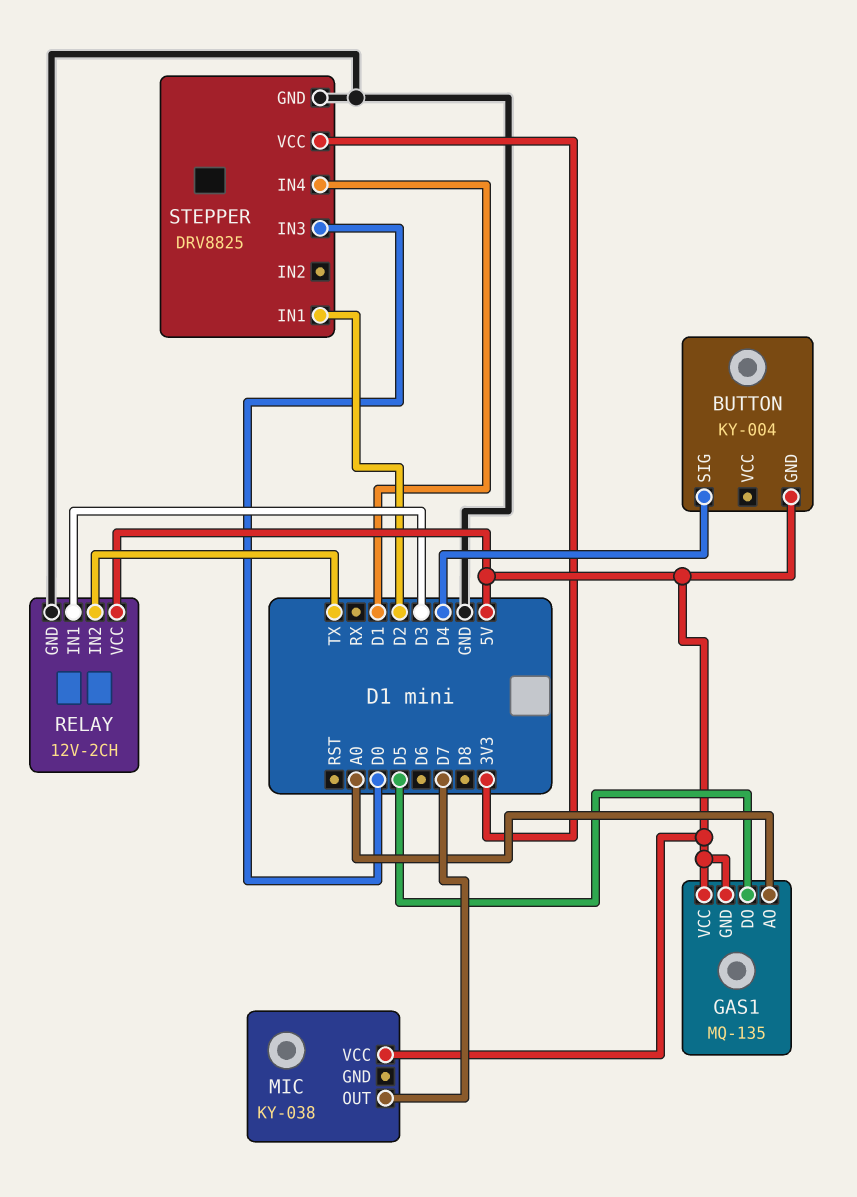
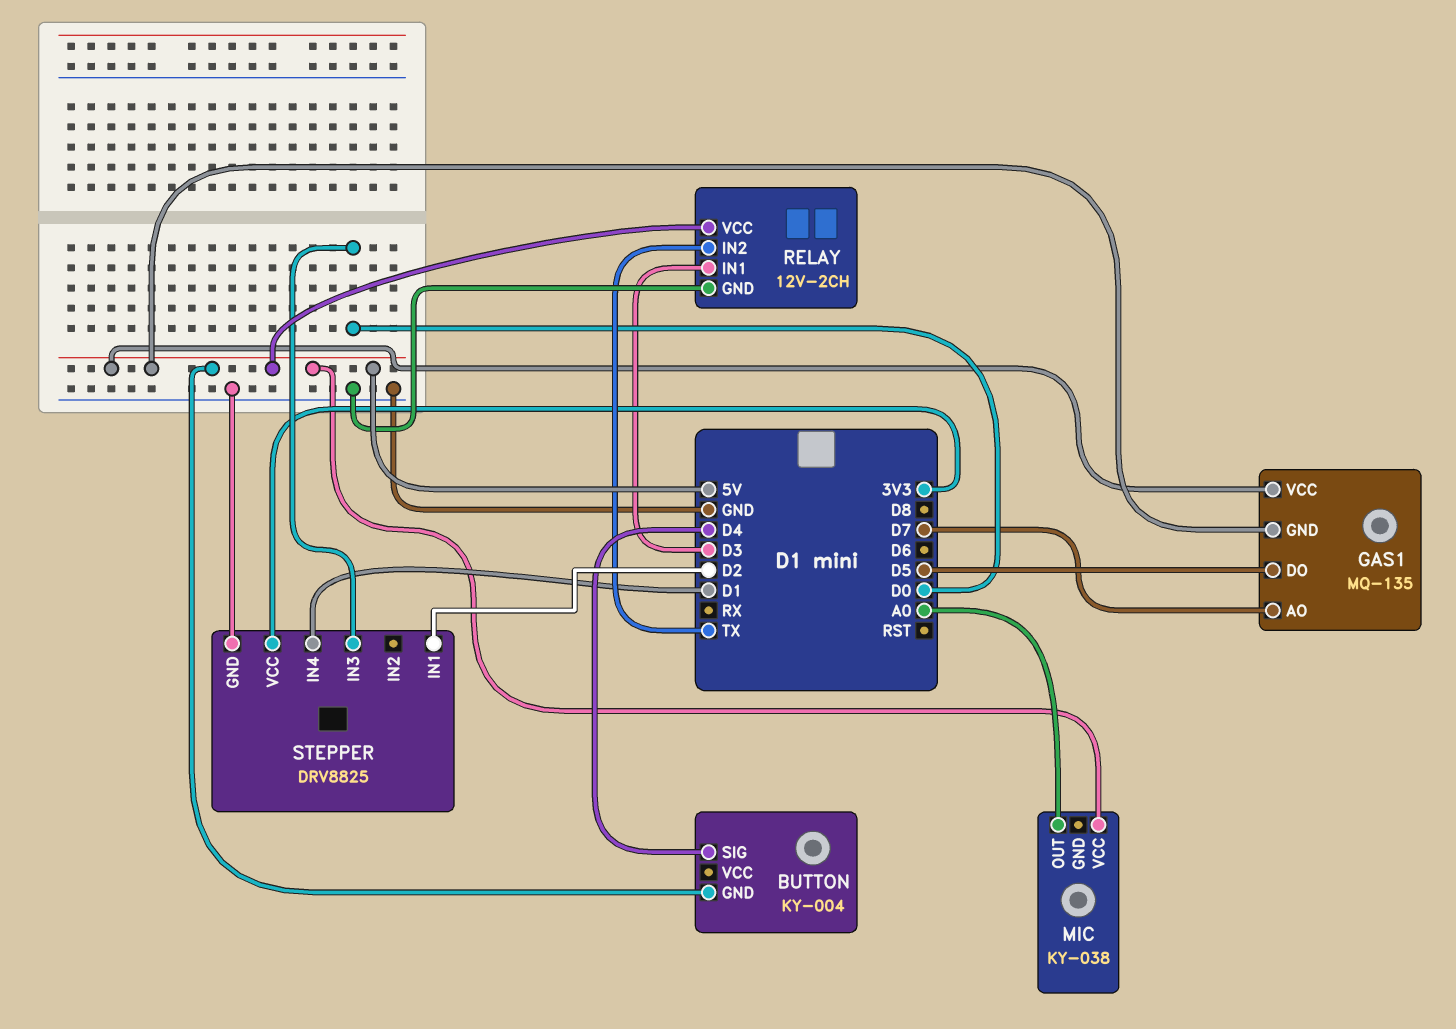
GAS1 pin AO: A0 -> D7
MIC pin OUT: D7 -> A0

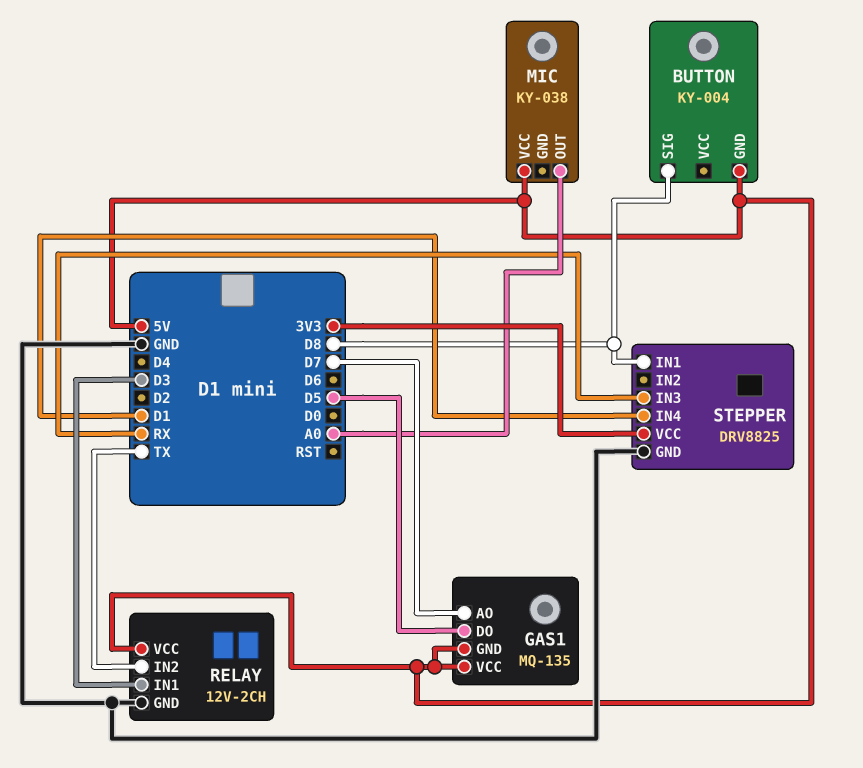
BUTTON pin SIG: D4 -> D8
STEPPER pin IN1: D2 -> D8
STEPPER pin IN3: D0 -> RX

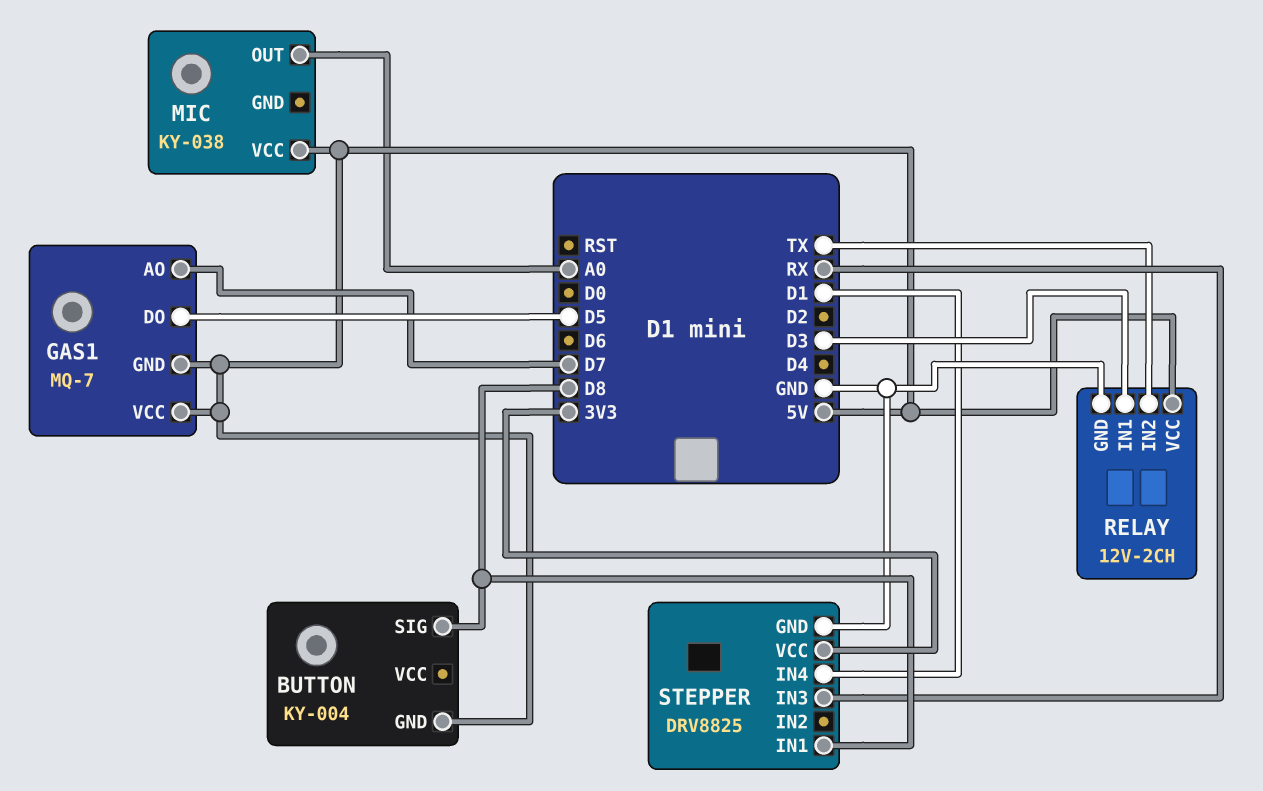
GAS1: MQ-135 -> MQ-7

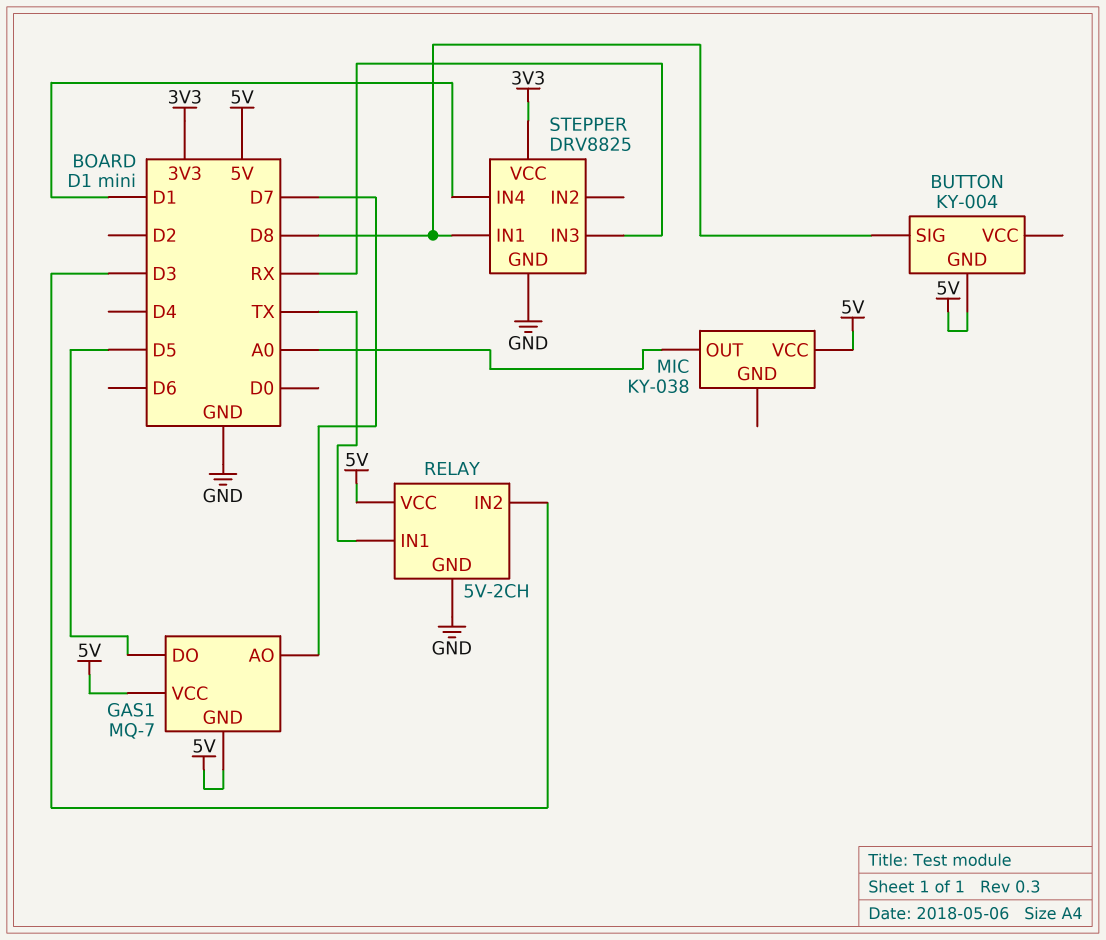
RELAY: 12V-2CH -> 5V-2CH
RELAY pin IN1: D3 -> TX
RELAY pin IN2: TX -> D3

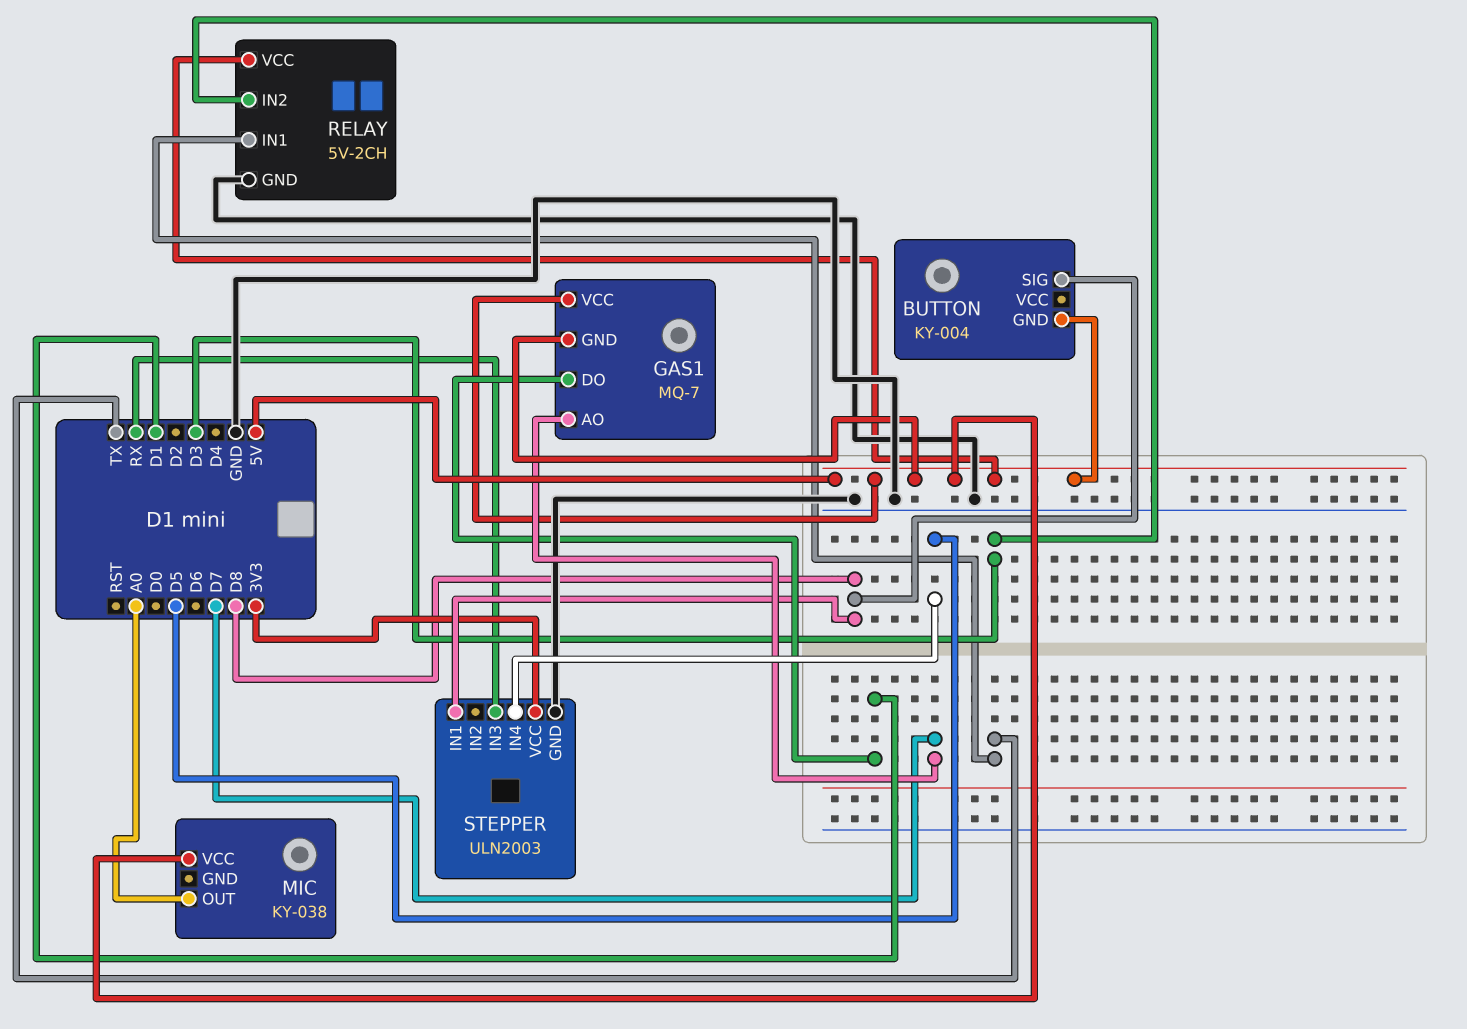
GAS1 pin DO: D5 -> D1
STEPPER: DRV8825 -> ULN2003
STEPPER pin IN4: D1 -> D5

